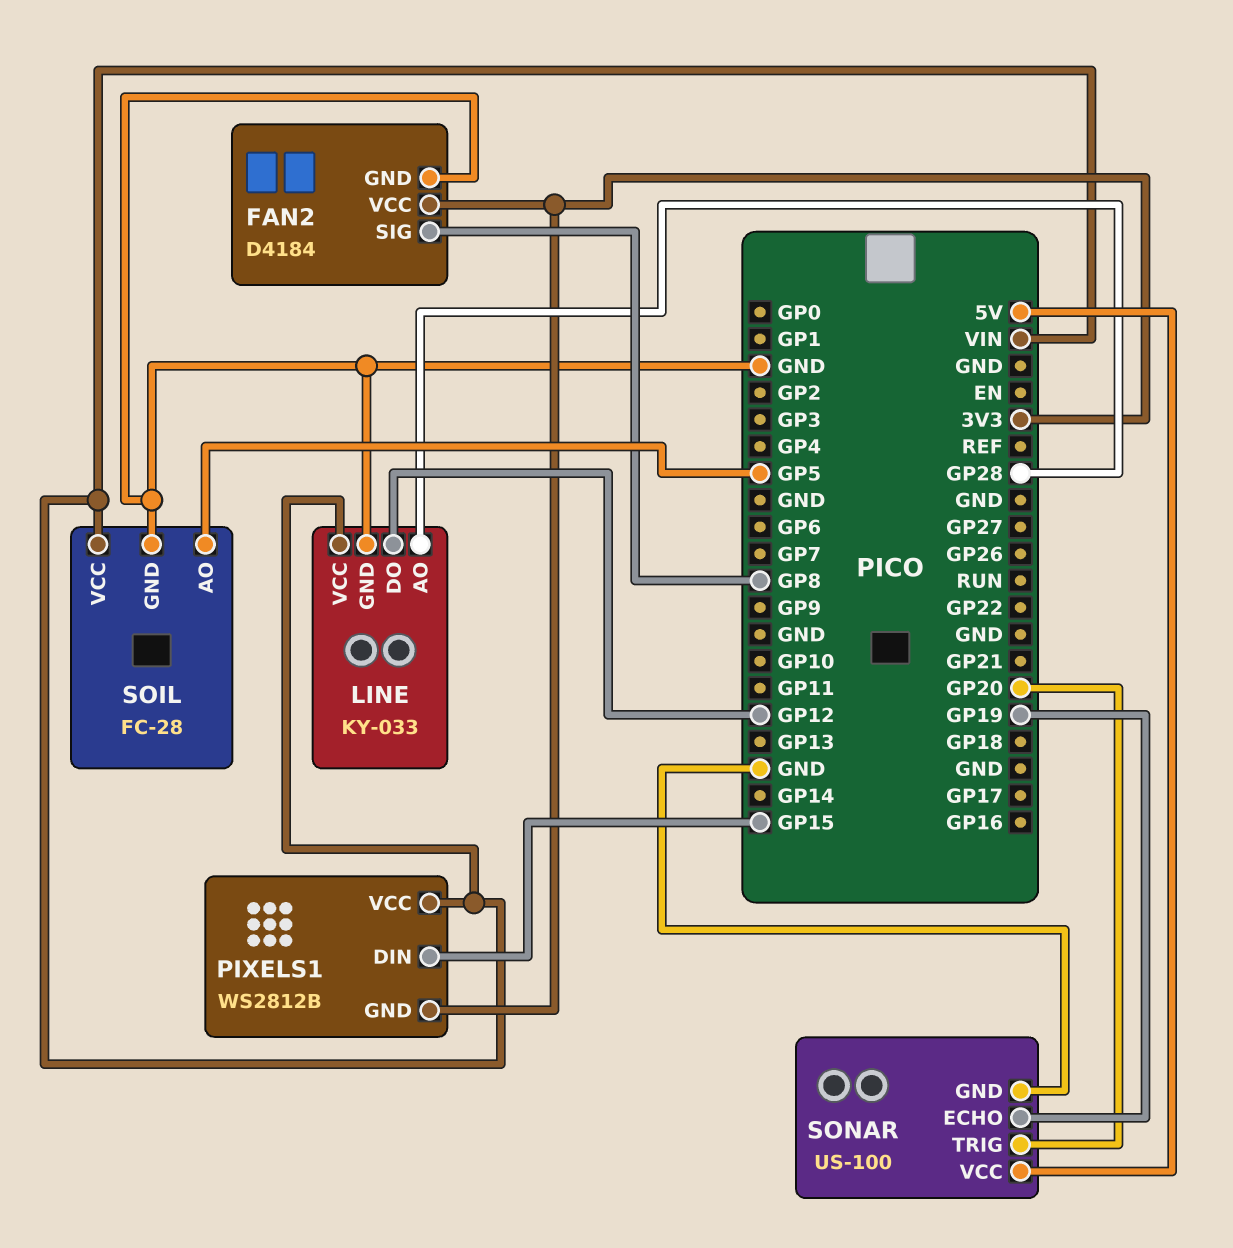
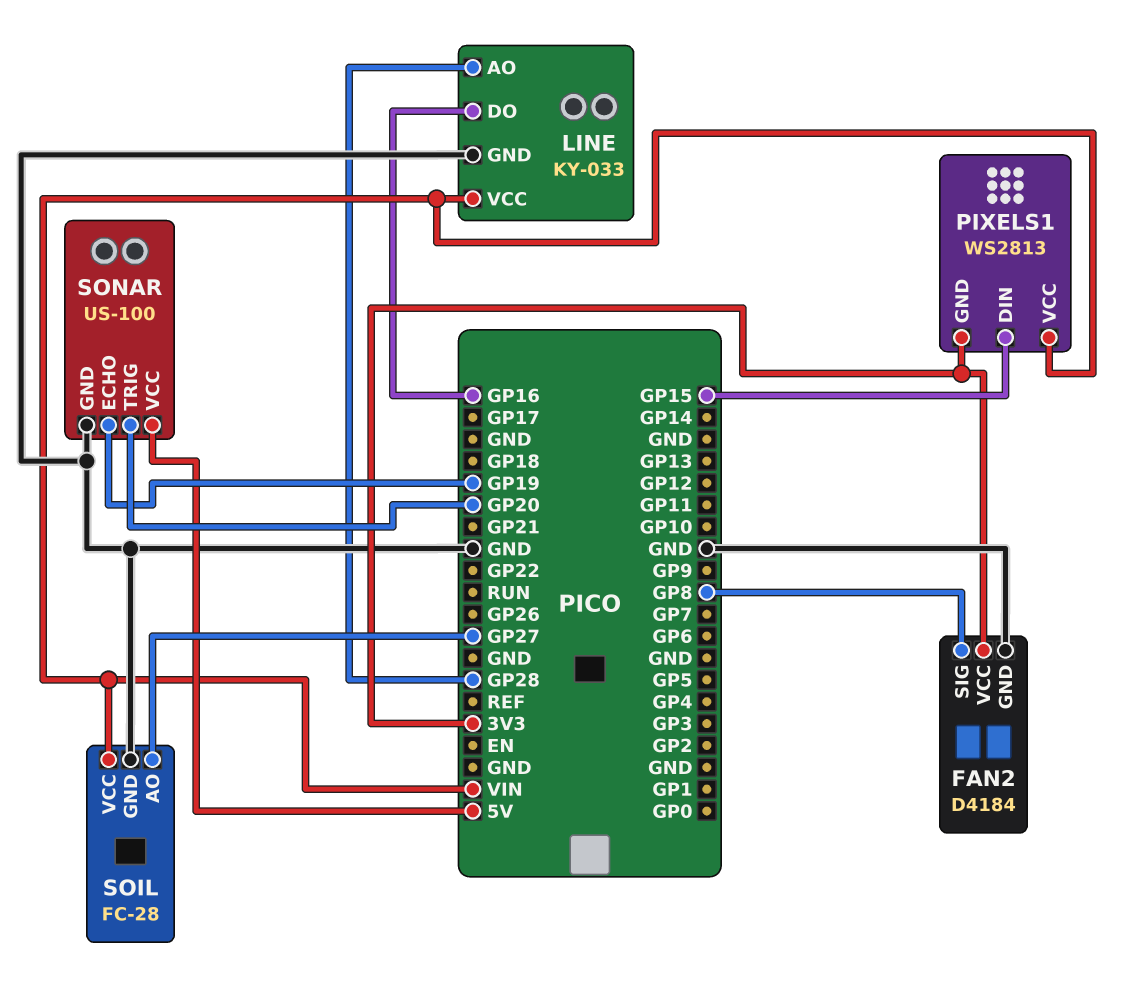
LINE pin DO: GP12 -> GP16
PIXELS1: WS2812B -> WS2813
SOIL pin AO: GP5 -> GP27

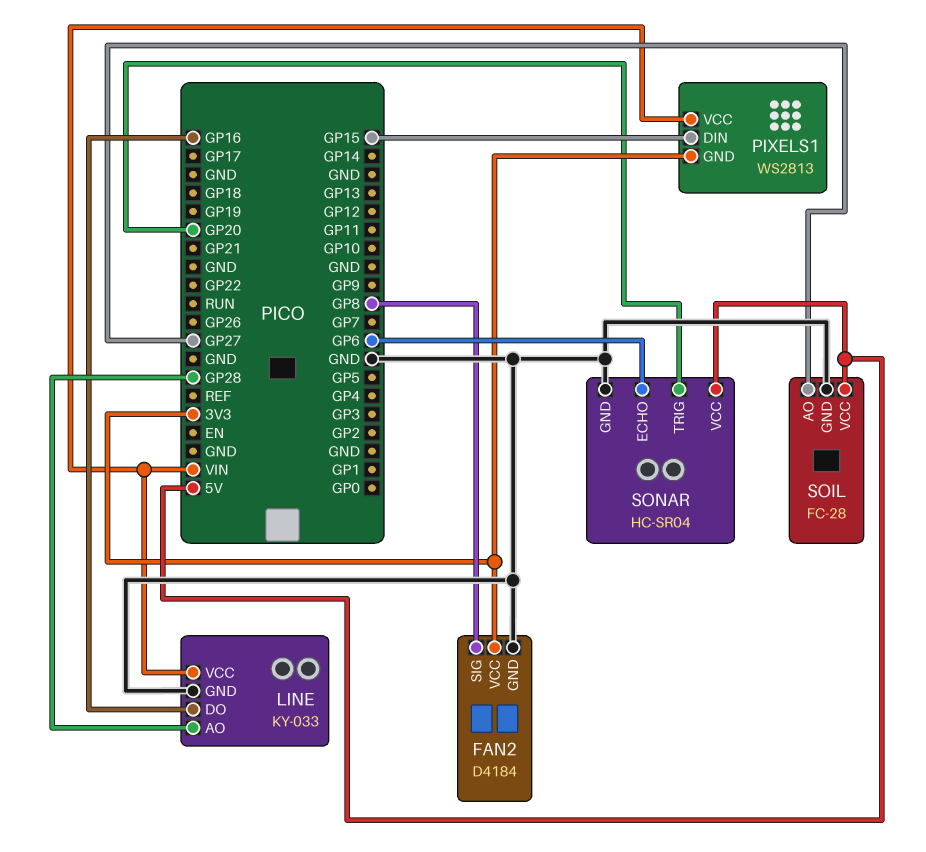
SOIL pin VCC: VIN -> 5V
SONAR: US-100 -> HC-SR04
SONAR pin ECHO: GP19 -> GP6

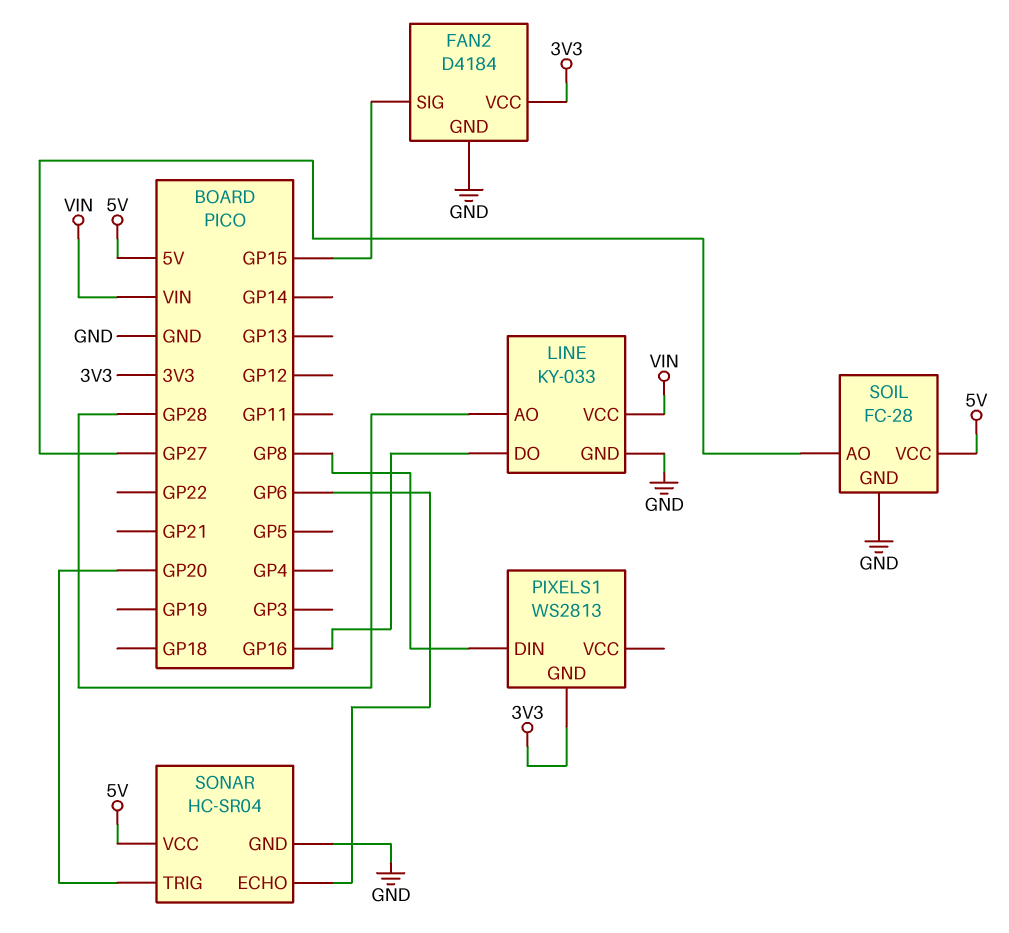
FAN2 pin SIG: GP8 -> GP15
PIXELS1 pin DIN: GP15 -> GP8
PIXELS1 pin VCC: VIN -> none

